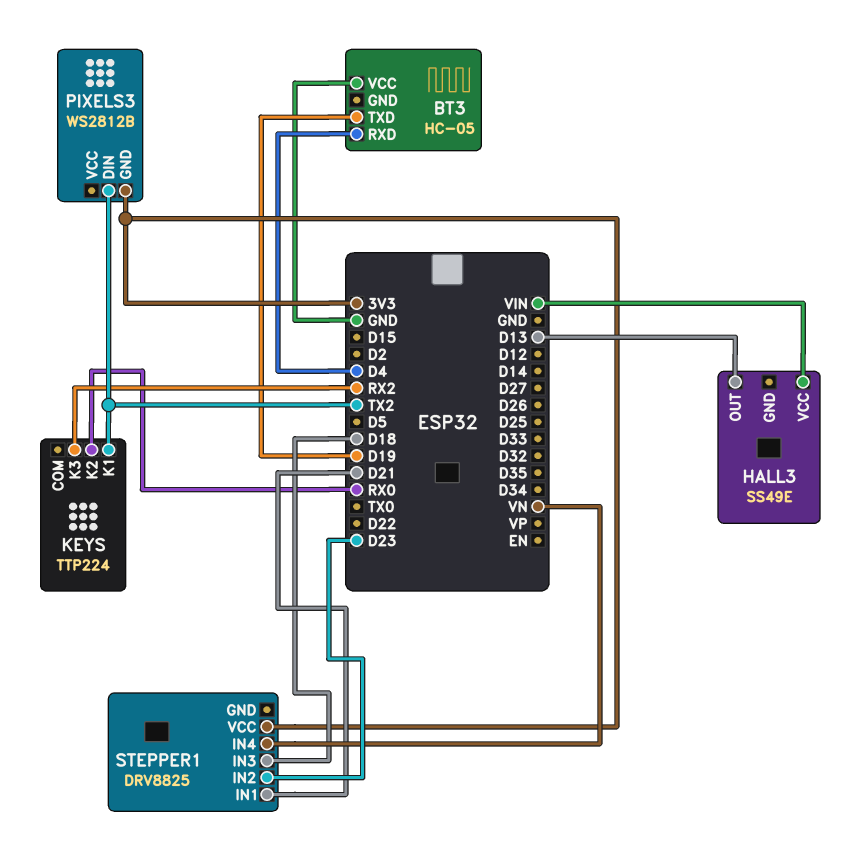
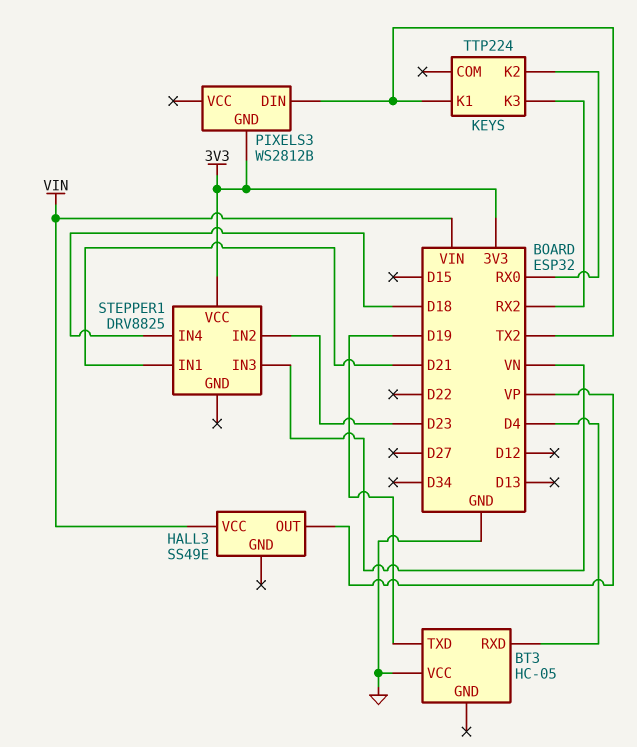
HALL3 pin OUT: D13 -> VP
STEPPER1 pin IN3: D18 -> VN
STEPPER1 pin IN4: VN -> D18

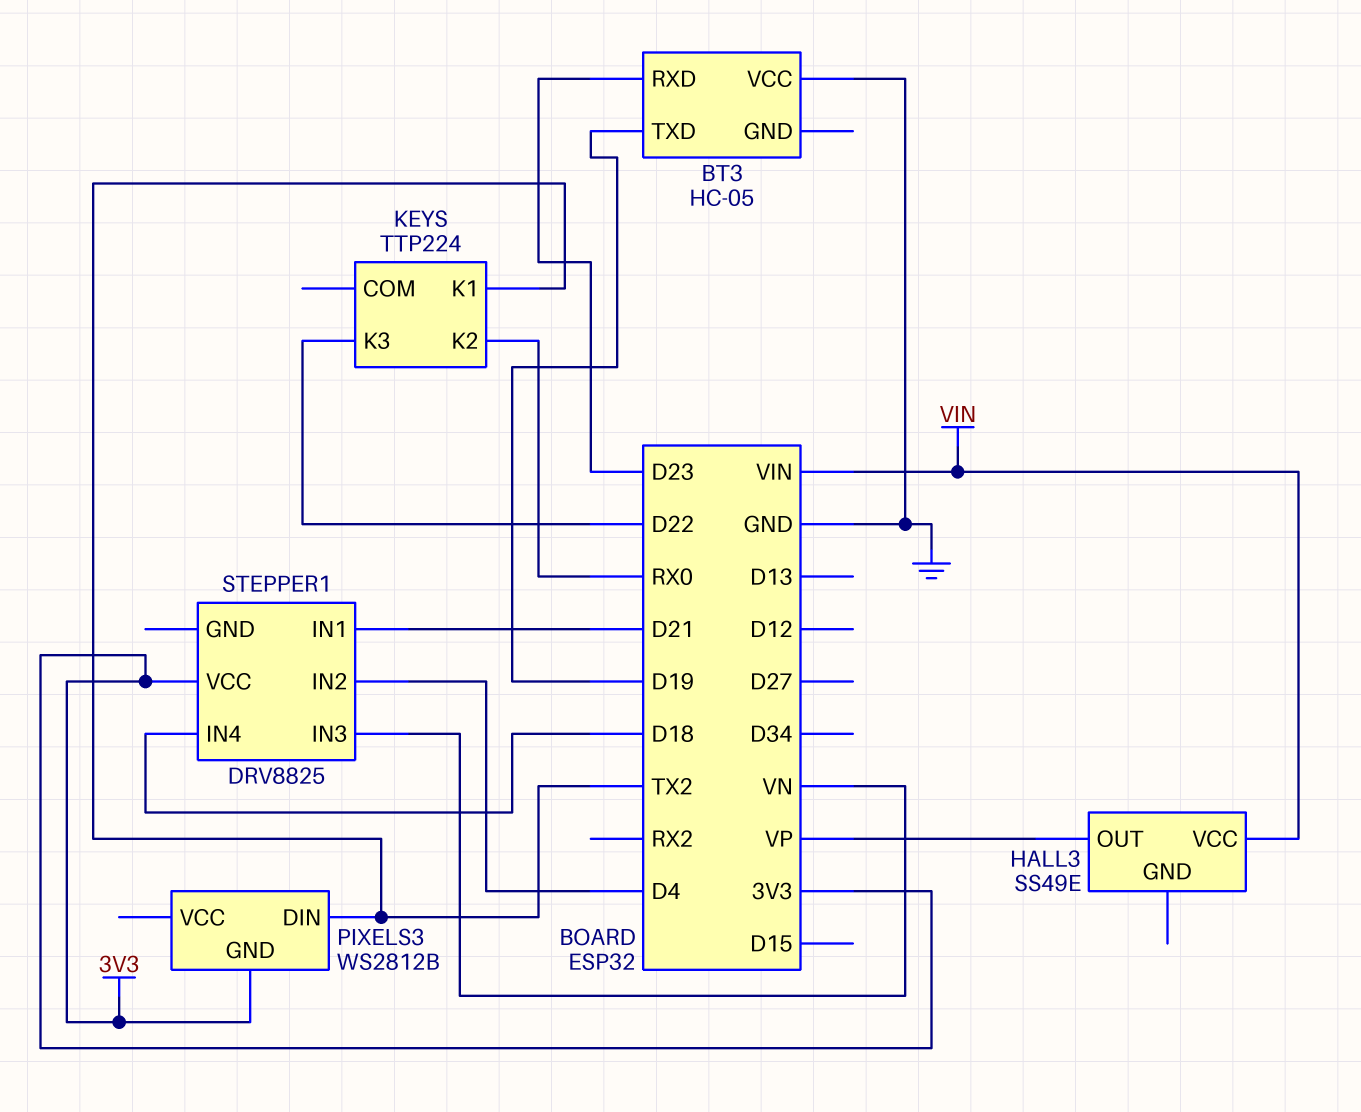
BT3 pin RXD: D4 -> D23
KEYS pin K3: RX2 -> D22
STEPPER1 pin IN2: D23 -> D4

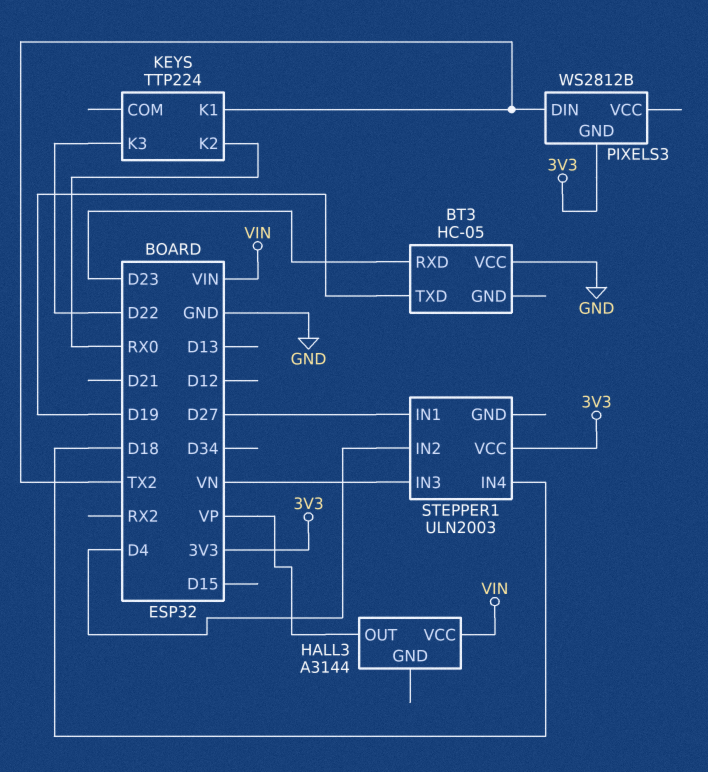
HALL3: SS49E -> A3144
STEPPER1: DRV8825 -> ULN2003
STEPPER1 pin IN1: D21 -> D27

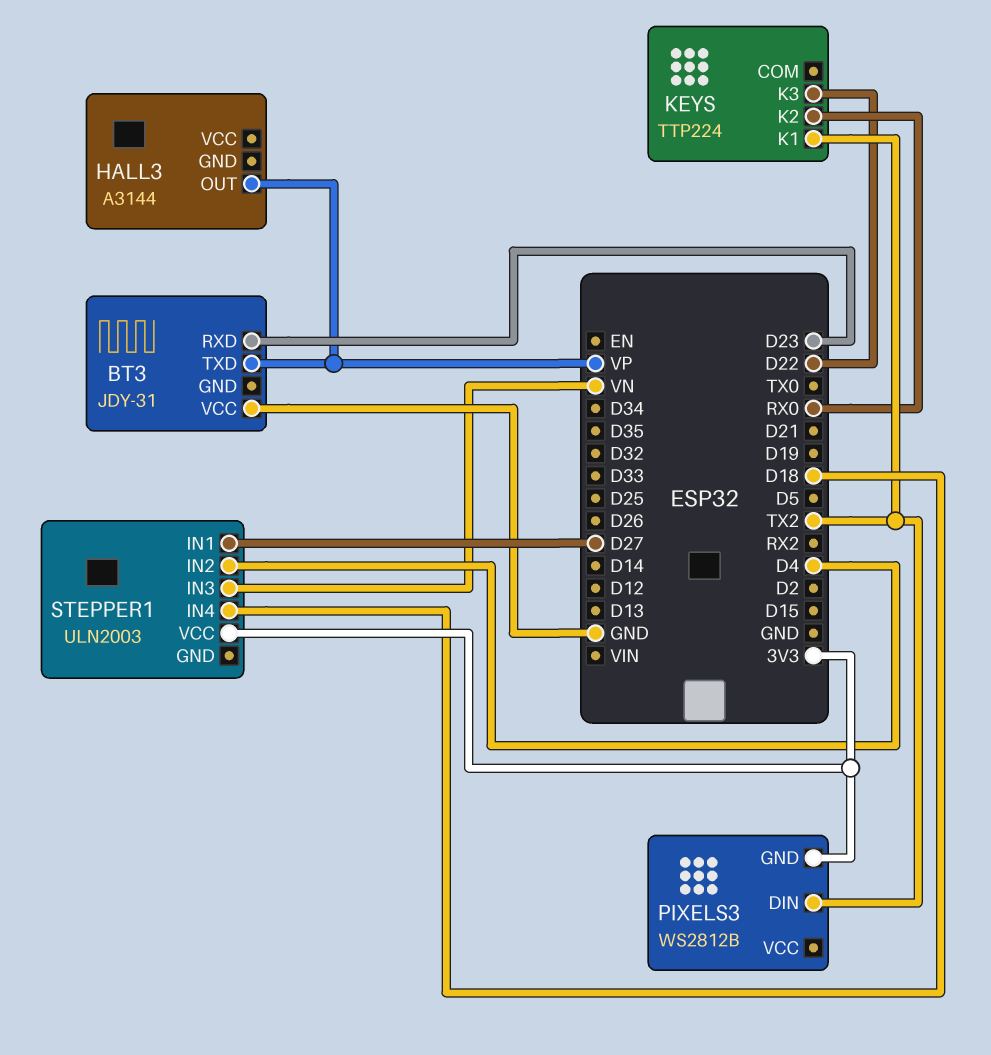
BT3: HC-05 -> JDY-31
BT3 pin TXD: D19 -> VP
HALL3 pin VCC: VIN -> none

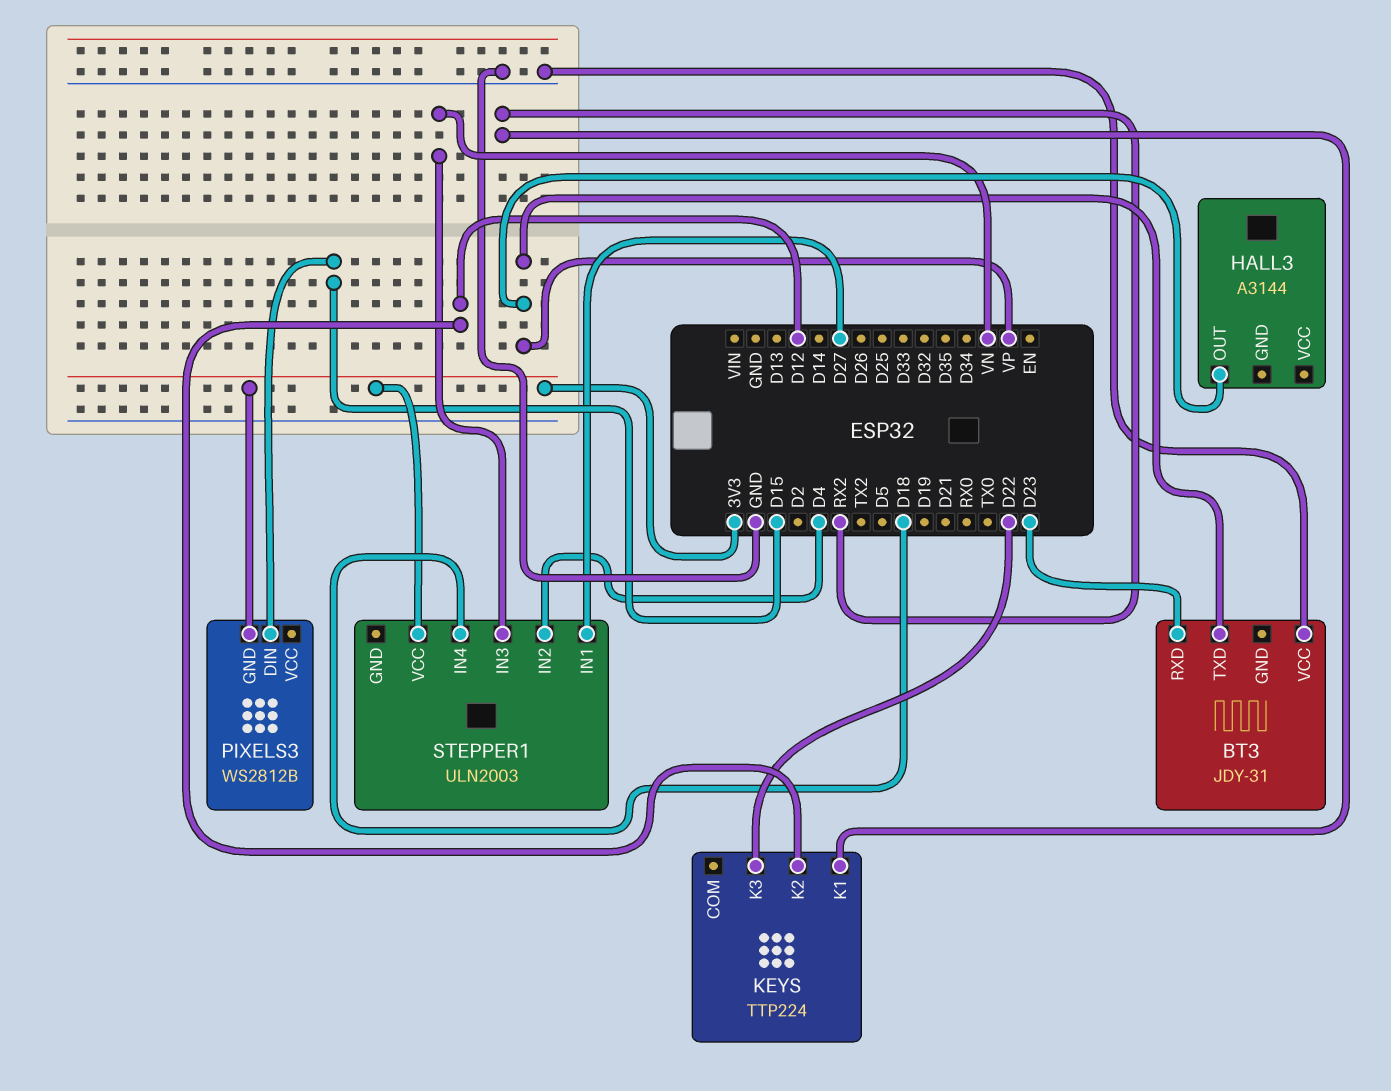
KEYS pin K1: TX2 -> RX2
KEYS pin K2: RX0 -> D12
PIXELS3 pin DIN: TX2 -> D15

